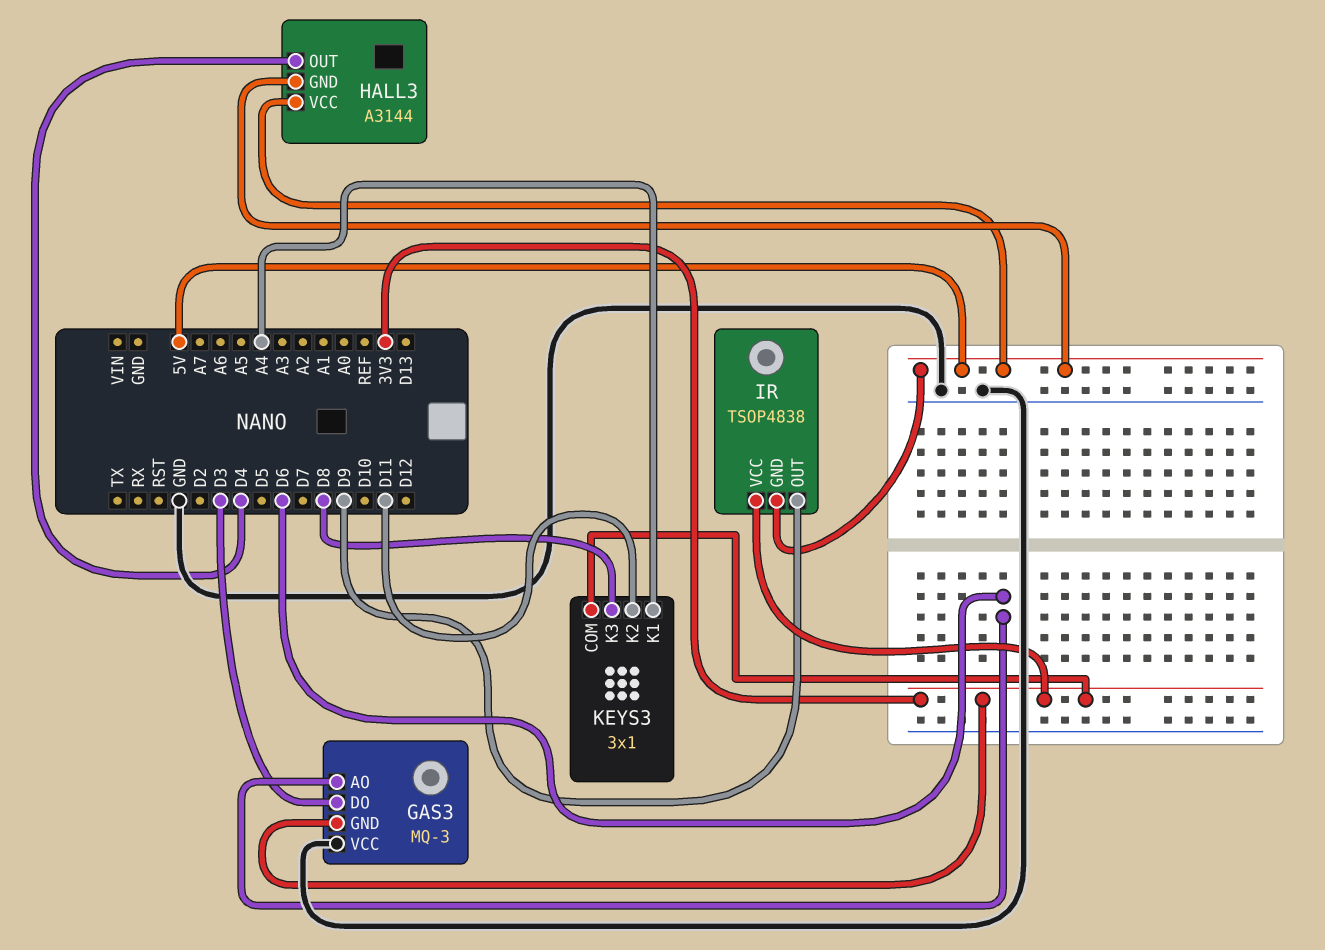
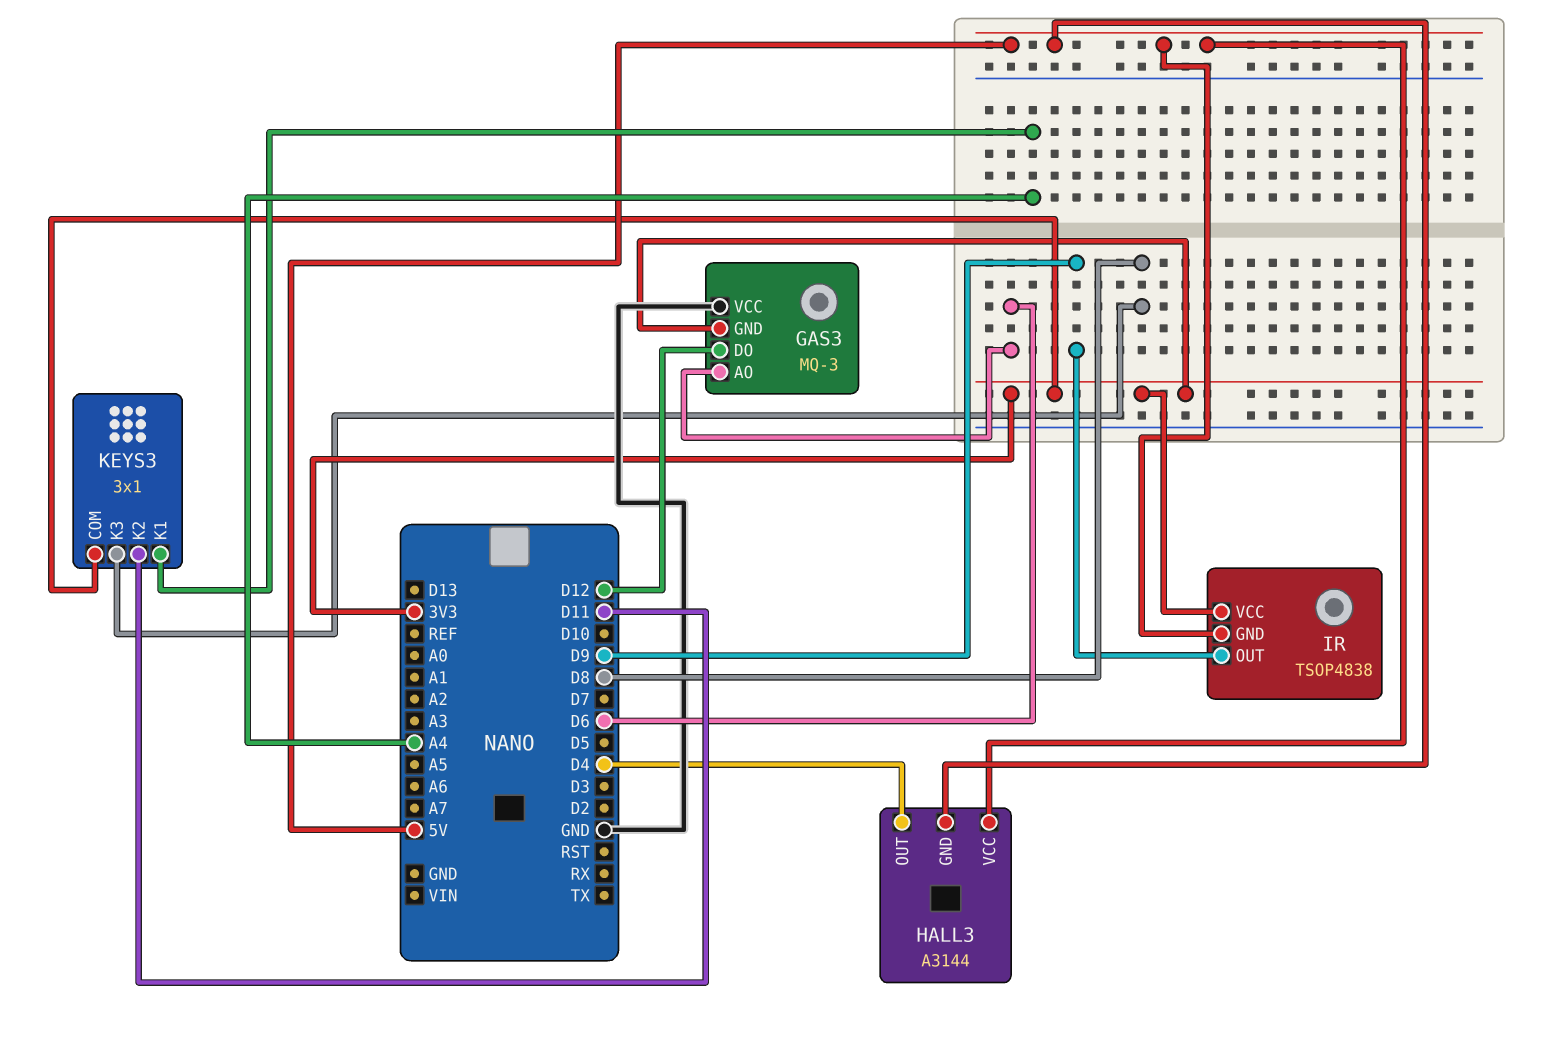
GAS3 pin DO: D3 -> D12

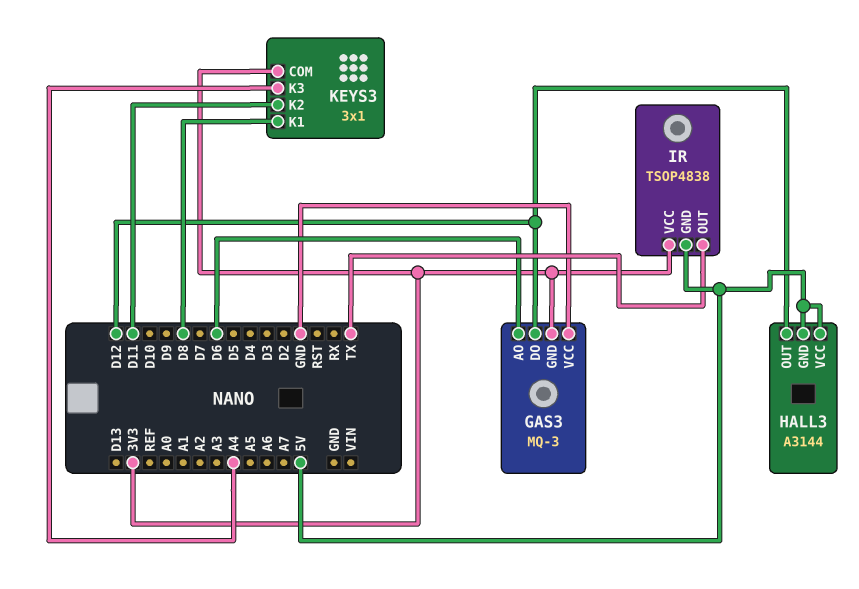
HALL3 pin OUT: D4 -> D12
IR pin OUT: D9 -> TX
KEYS3 pin K1: A4 -> D8
KEYS3 pin K3: D8 -> A4

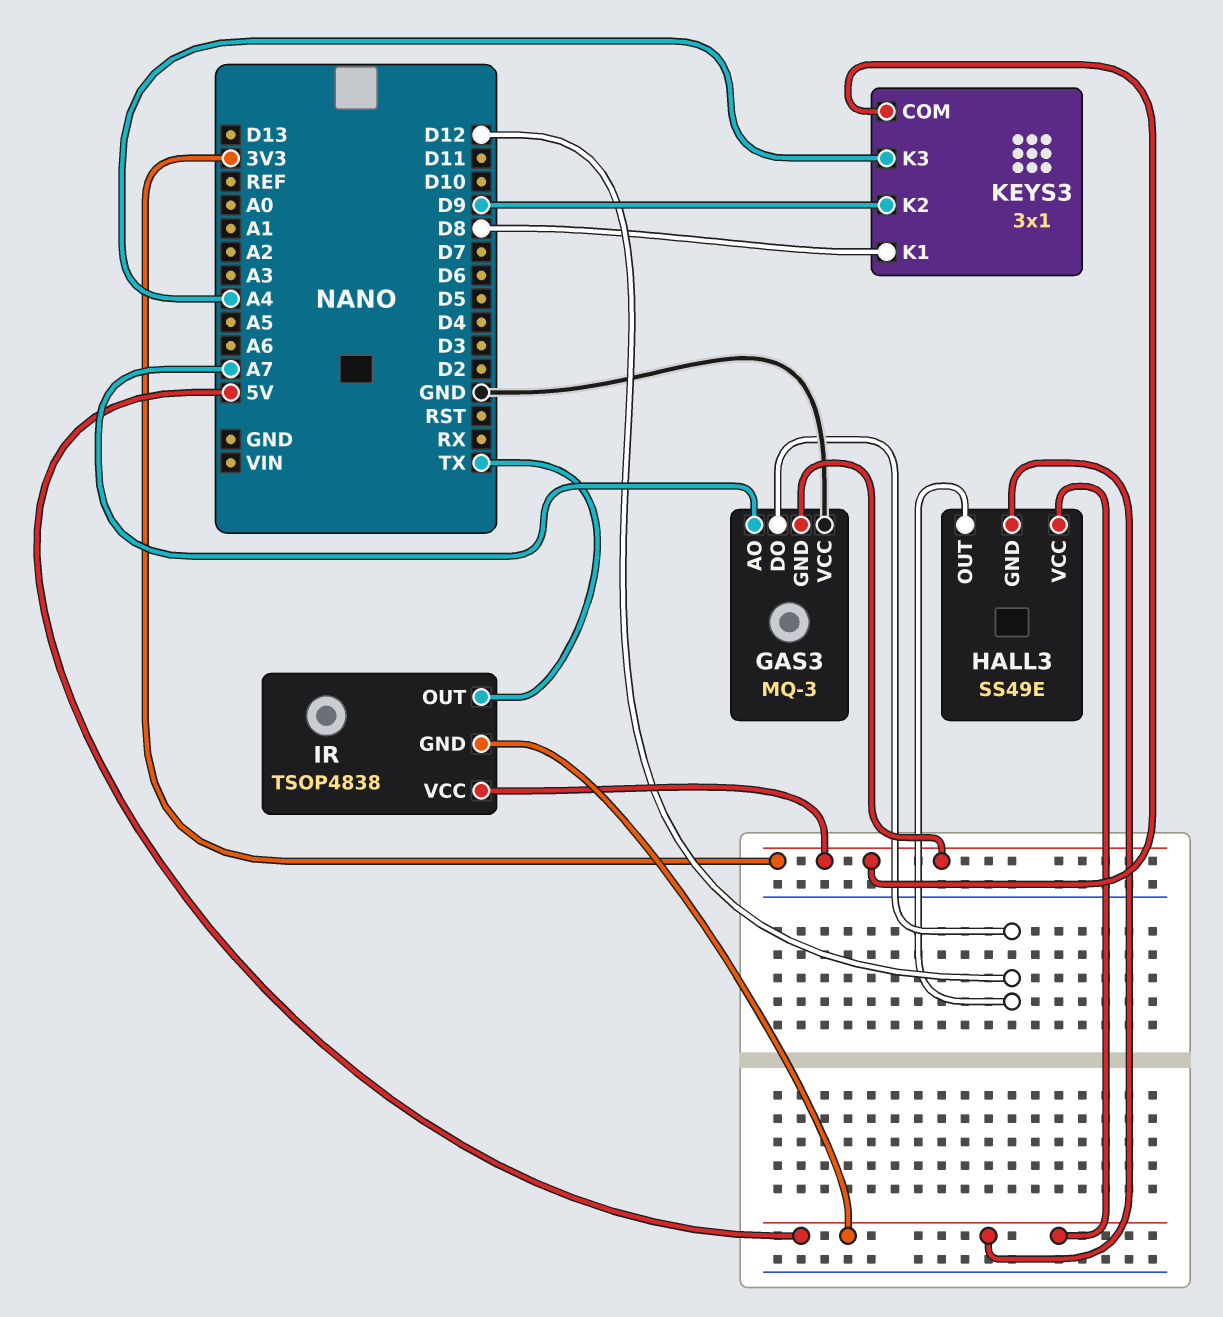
GAS3 pin AO: D6 -> A7
HALL3: A3144 -> SS49E
KEYS3 pin K2: D11 -> D9

